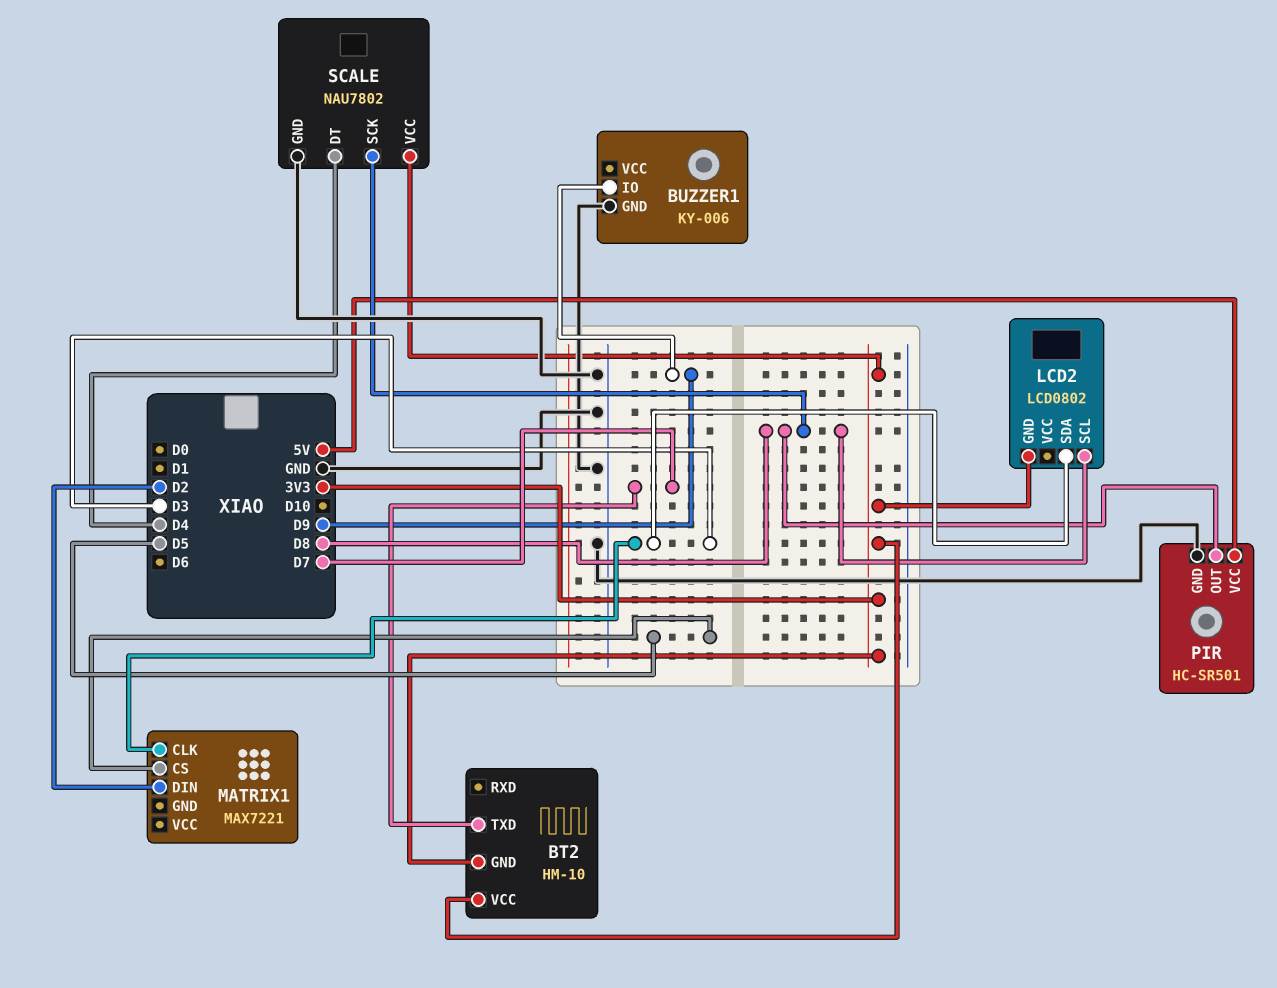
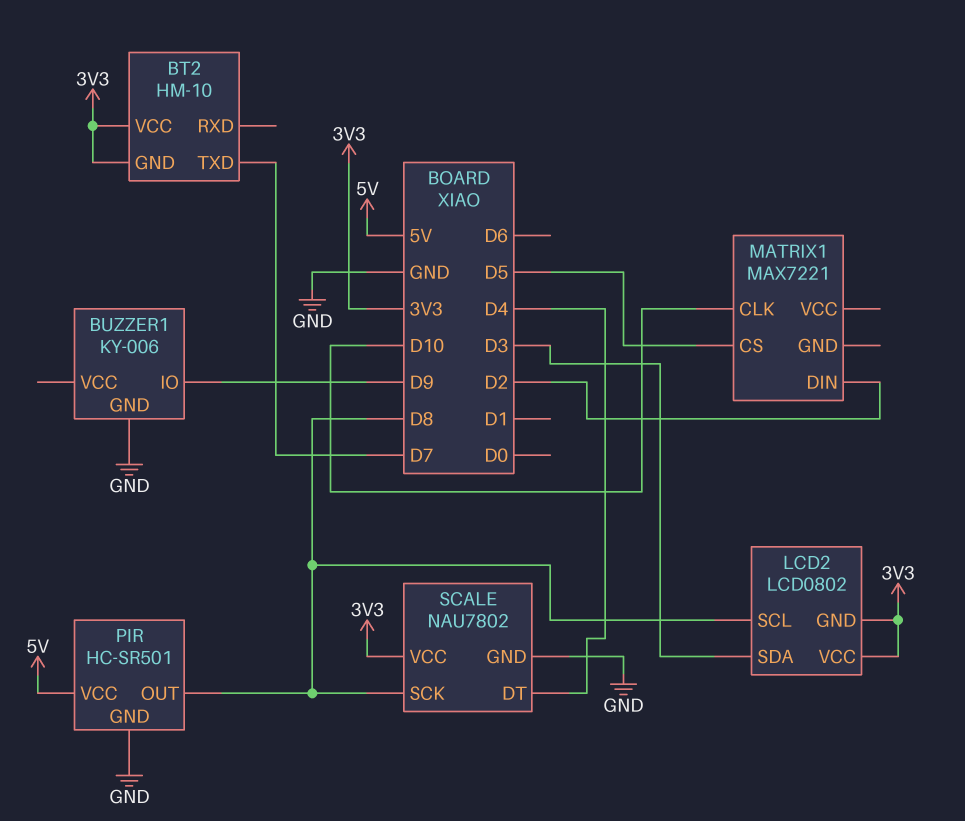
LCD2 pin VCC: none -> 3V3
MATRIX1 pin CLK: D3 -> D10

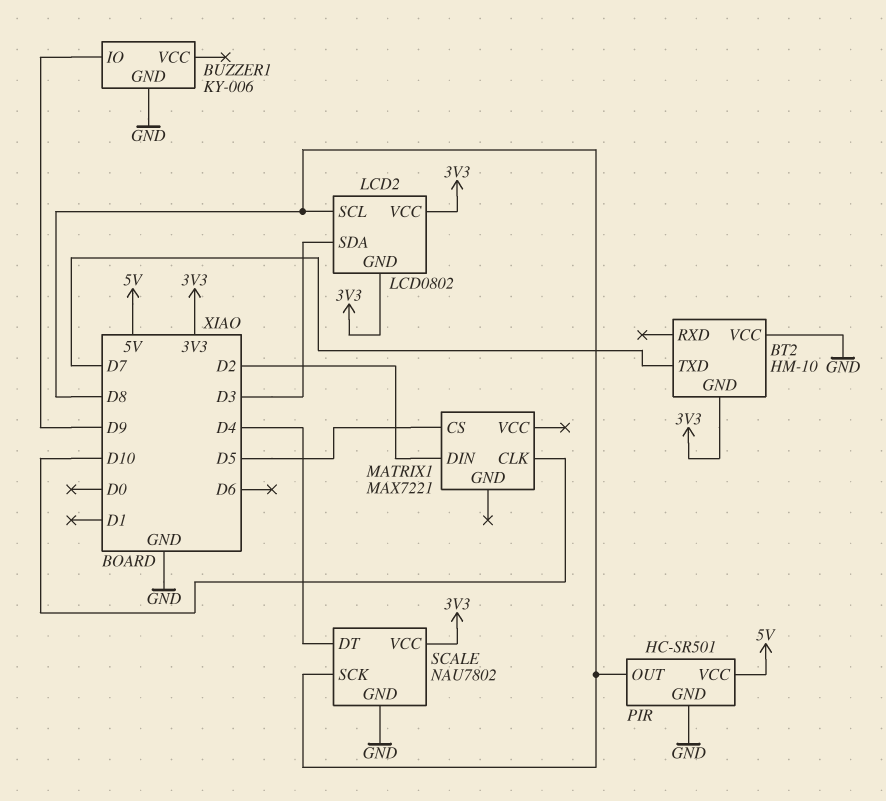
BT2 pin VCC: 3V3 -> GND

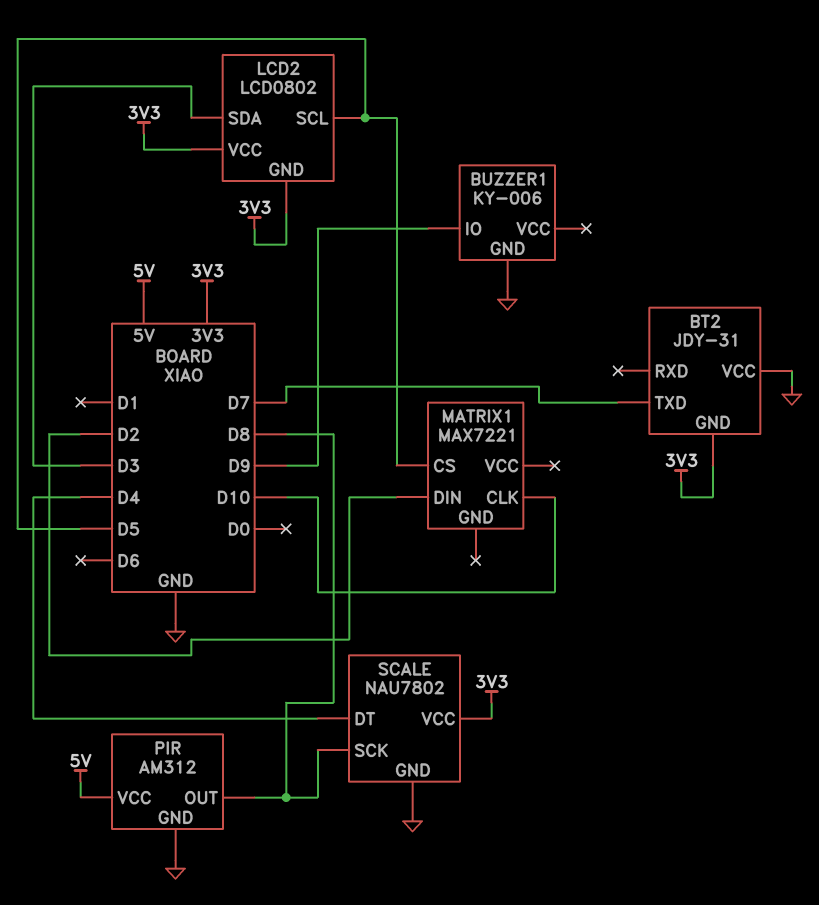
BT2: HM-10 -> JDY-31
LCD2 pin SCL: D8 -> D5
PIR: HC-SR501 -> AM312

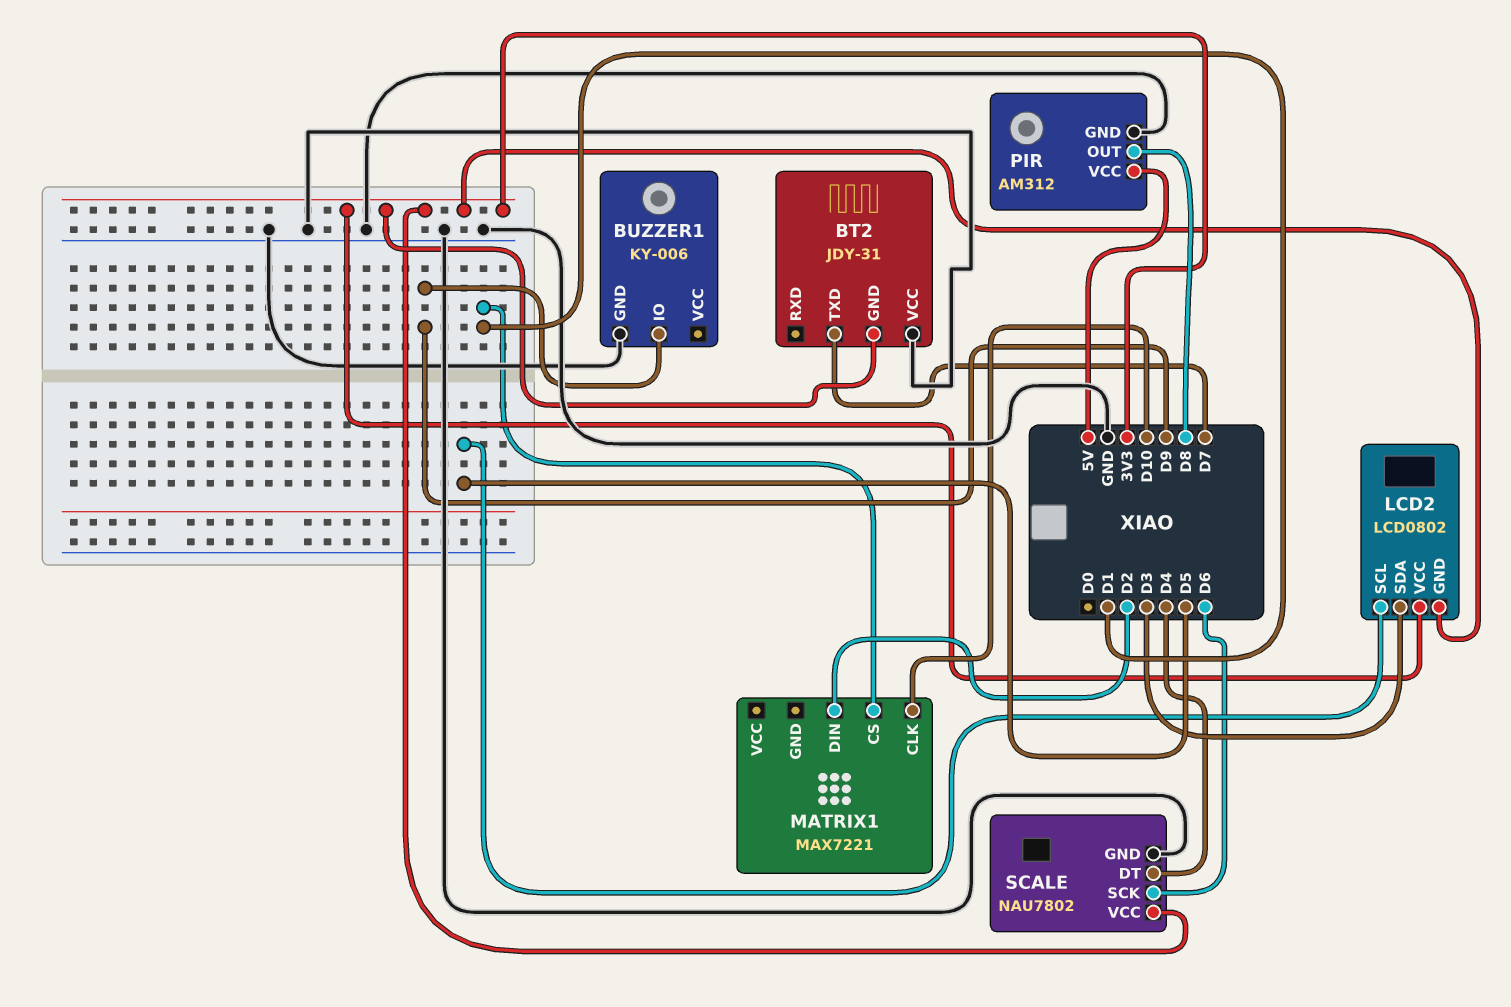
MATRIX1 pin CS: D5 -> D1
SCALE pin SCK: D8 -> D6

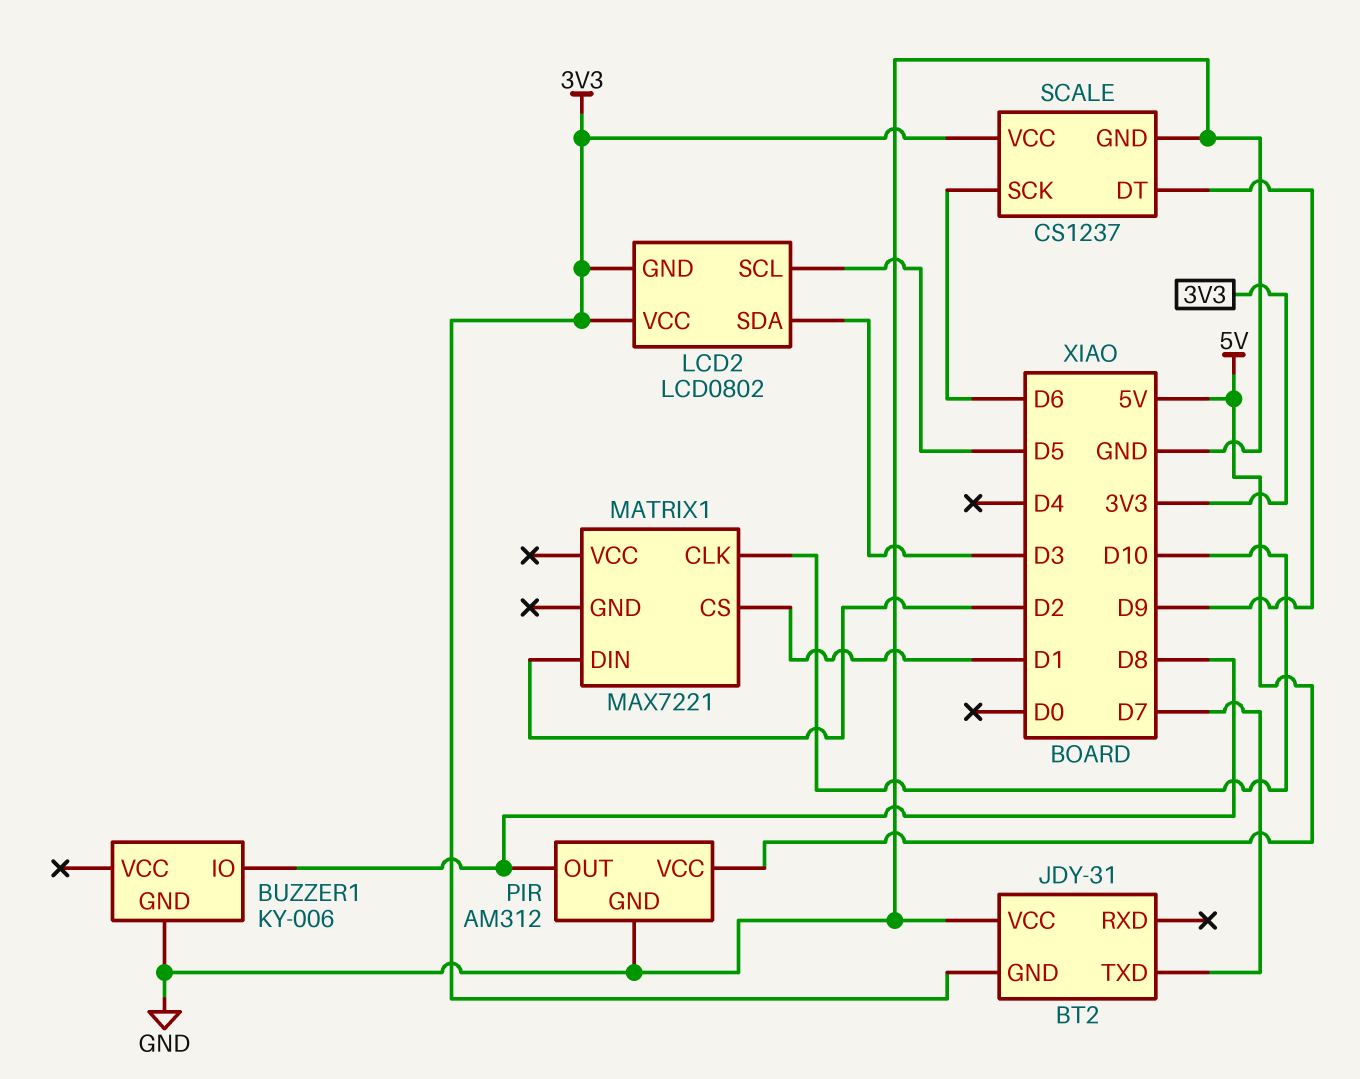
BUZZER1 pin IO: D9 -> D8
SCALE: NAU7802 -> CS1237
SCALE pin DT: D4 -> D9

